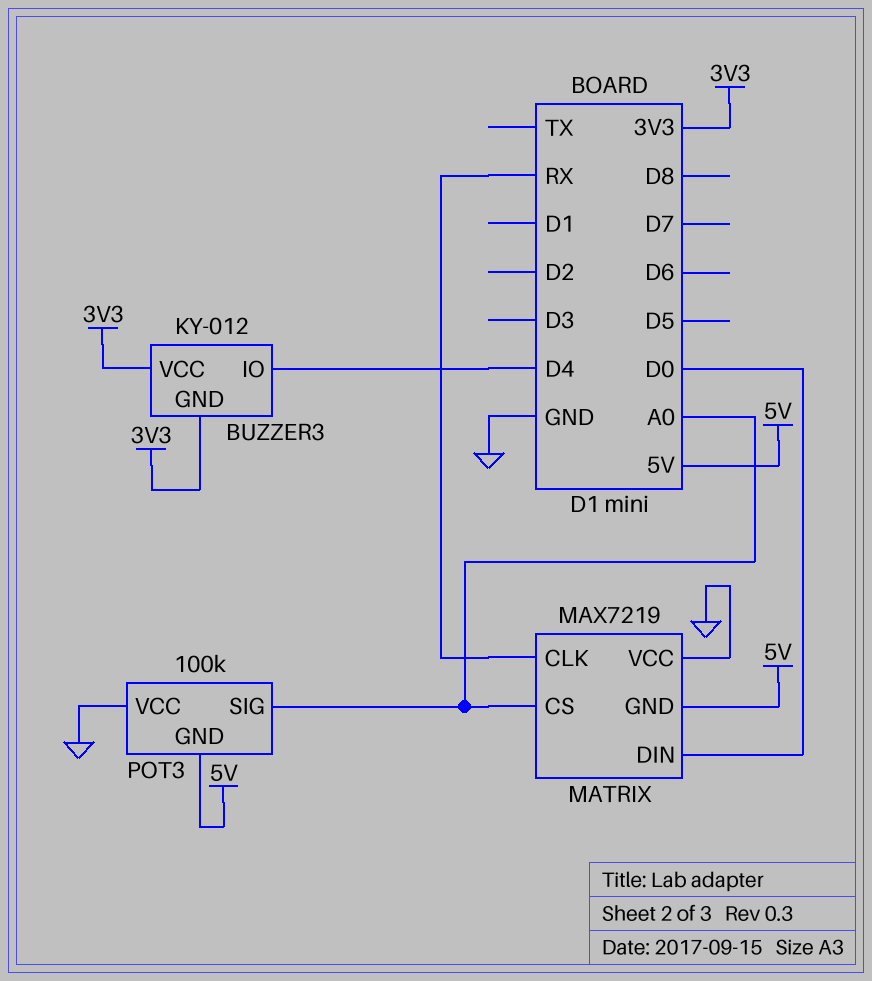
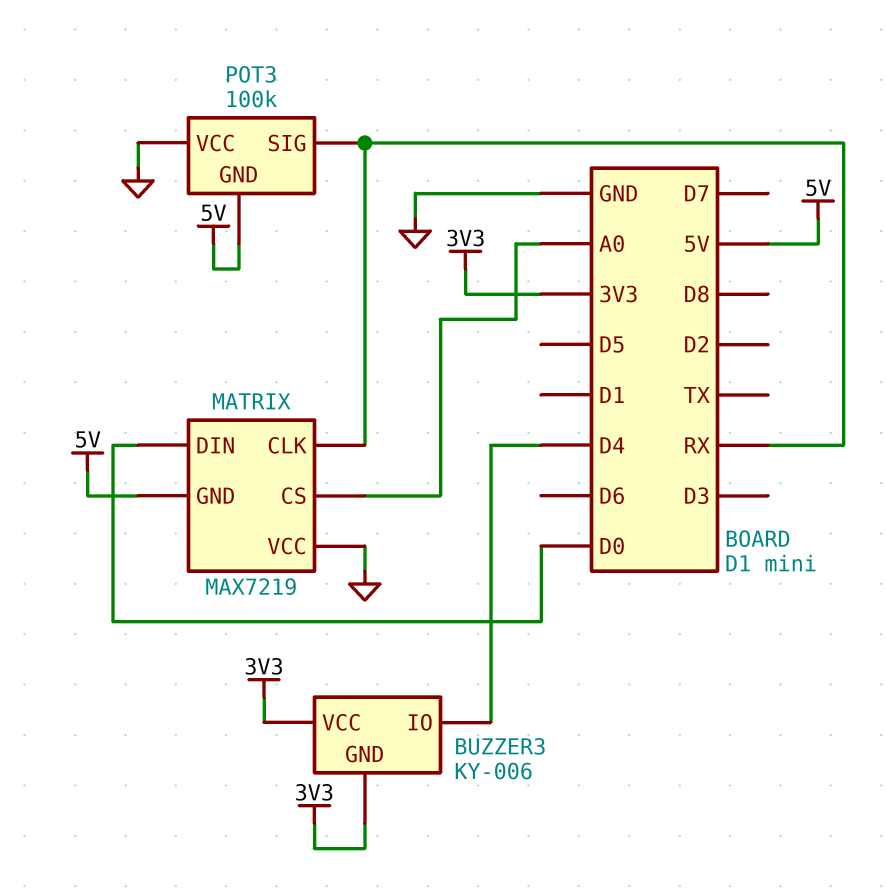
BUZZER3: KY-012 -> KY-006
POT3 pin SIG: A0 -> RX

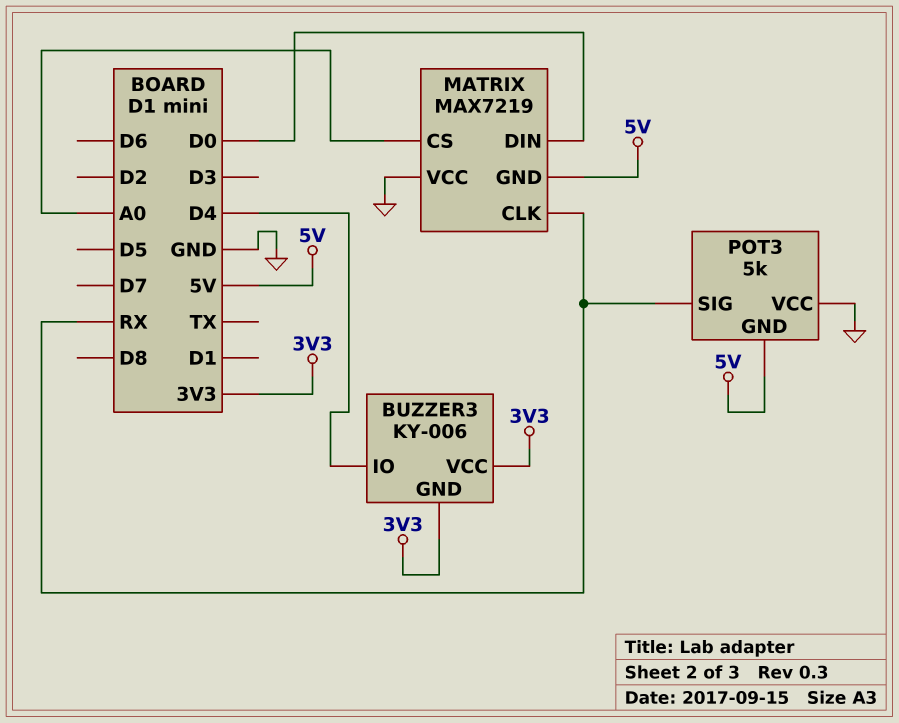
POT3: 100k -> 5k

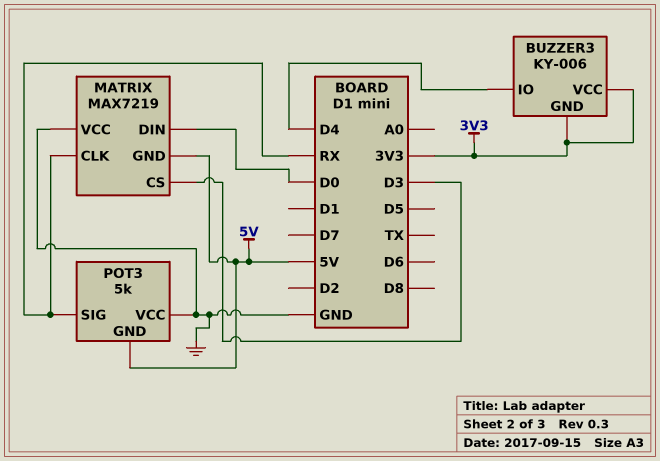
MATRIX pin CS: A0 -> D3

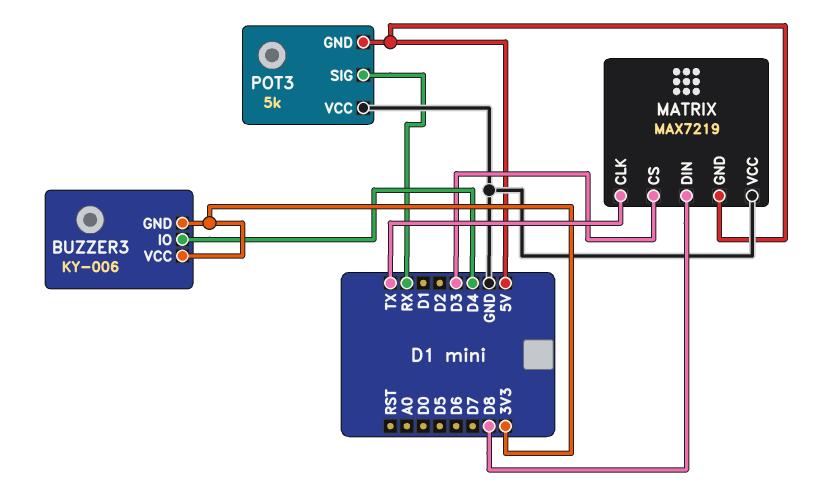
MATRIX pin CLK: RX -> TX
MATRIX pin DIN: D0 -> D8

